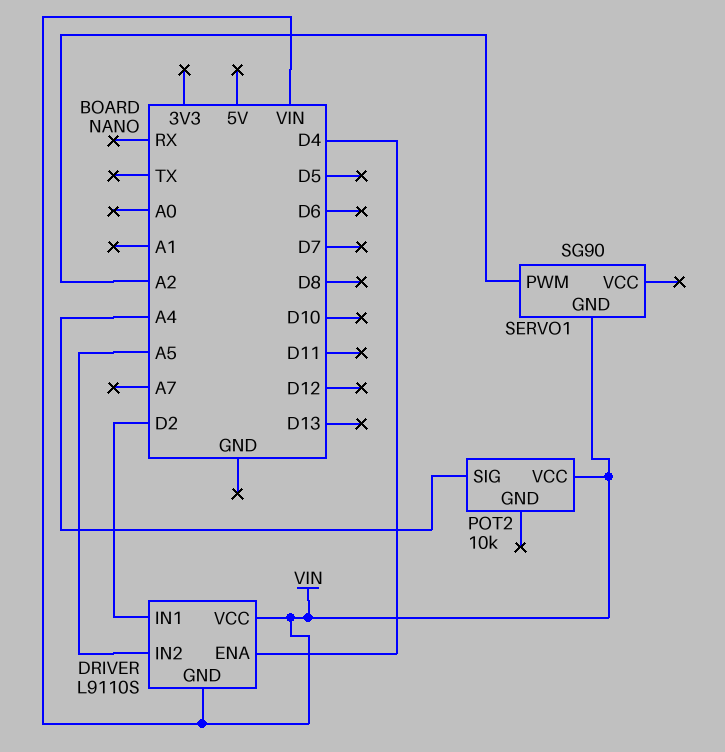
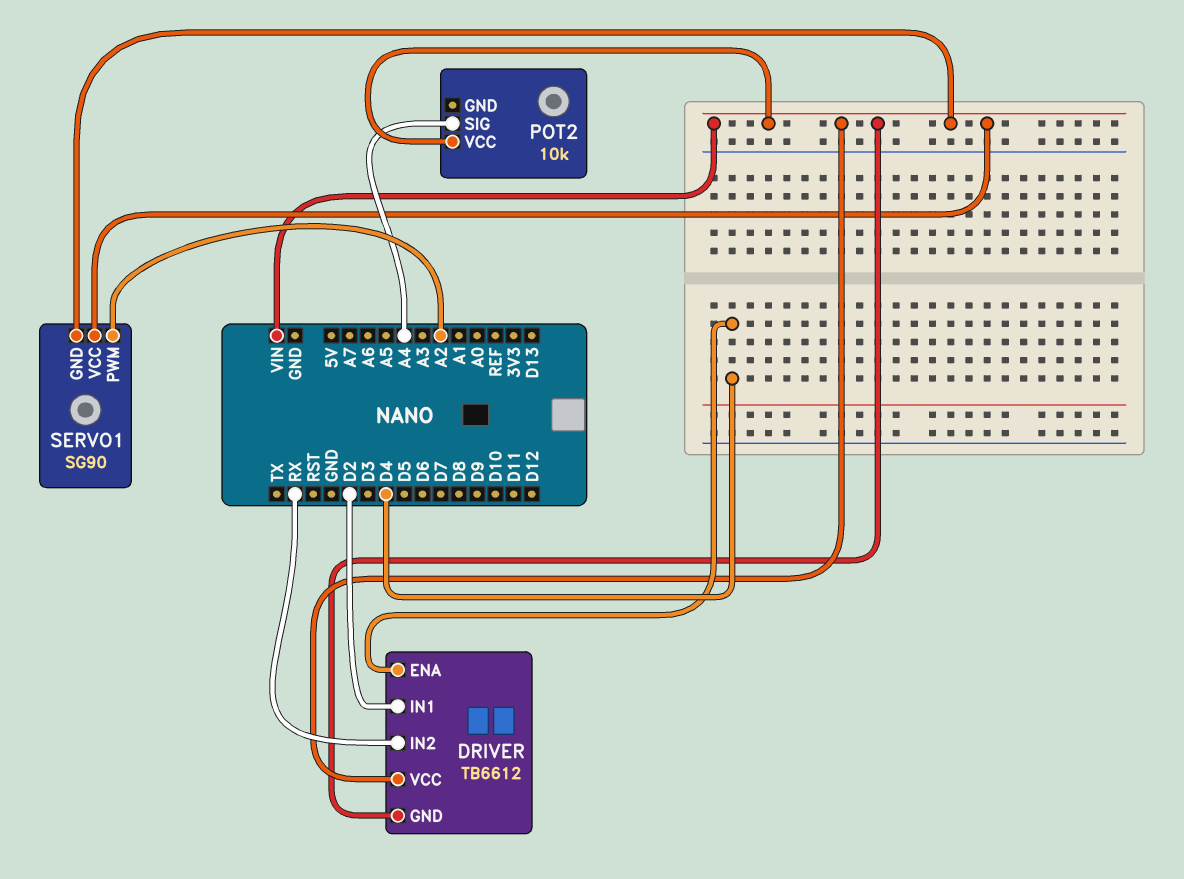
DRIVER: L9110S -> TB6612
DRIVER pin IN2: A5 -> RX
SERVO1 pin VCC: none -> VIN

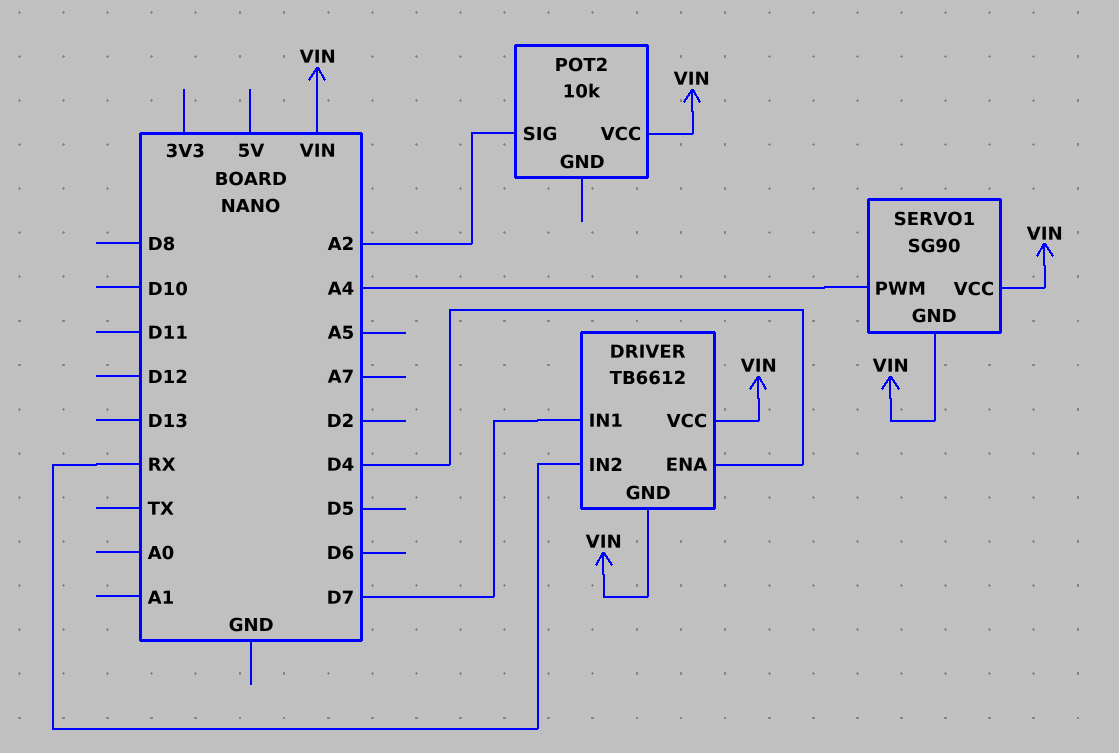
DRIVER pin IN1: D2 -> D7
POT2 pin SIG: A4 -> A2
SERVO1 pin PWM: A2 -> A4

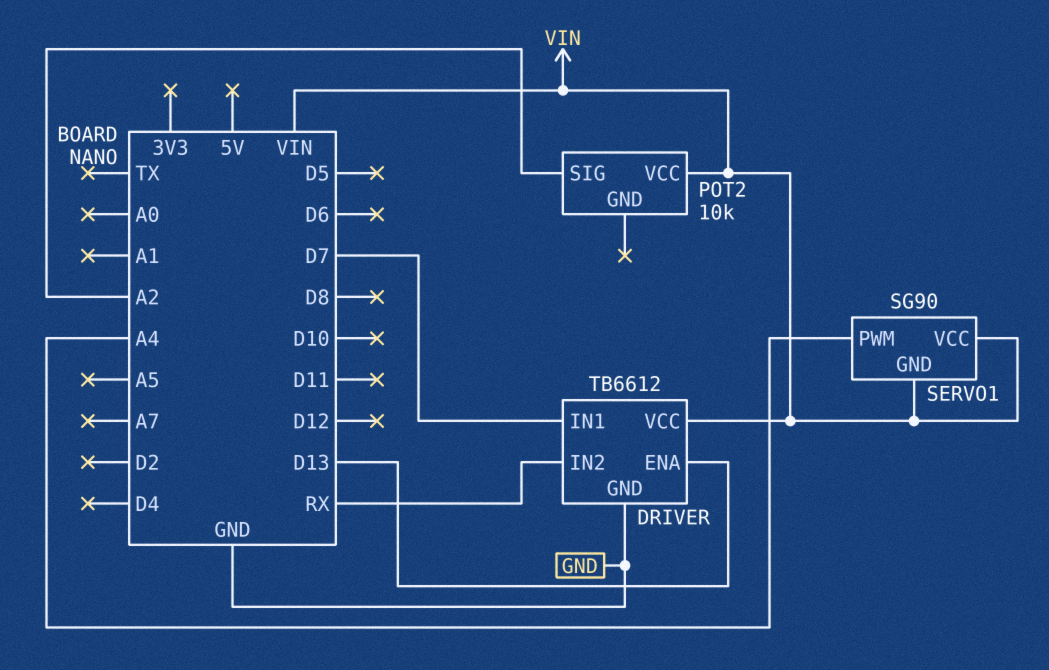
DRIVER pin ENA: D4 -> D13
DRIVER pin GND: VIN -> GND

